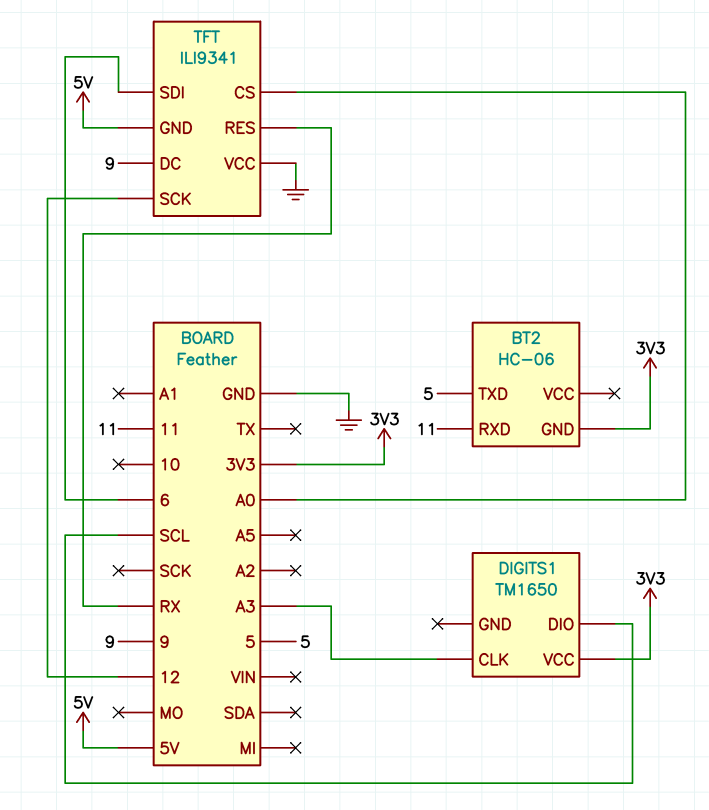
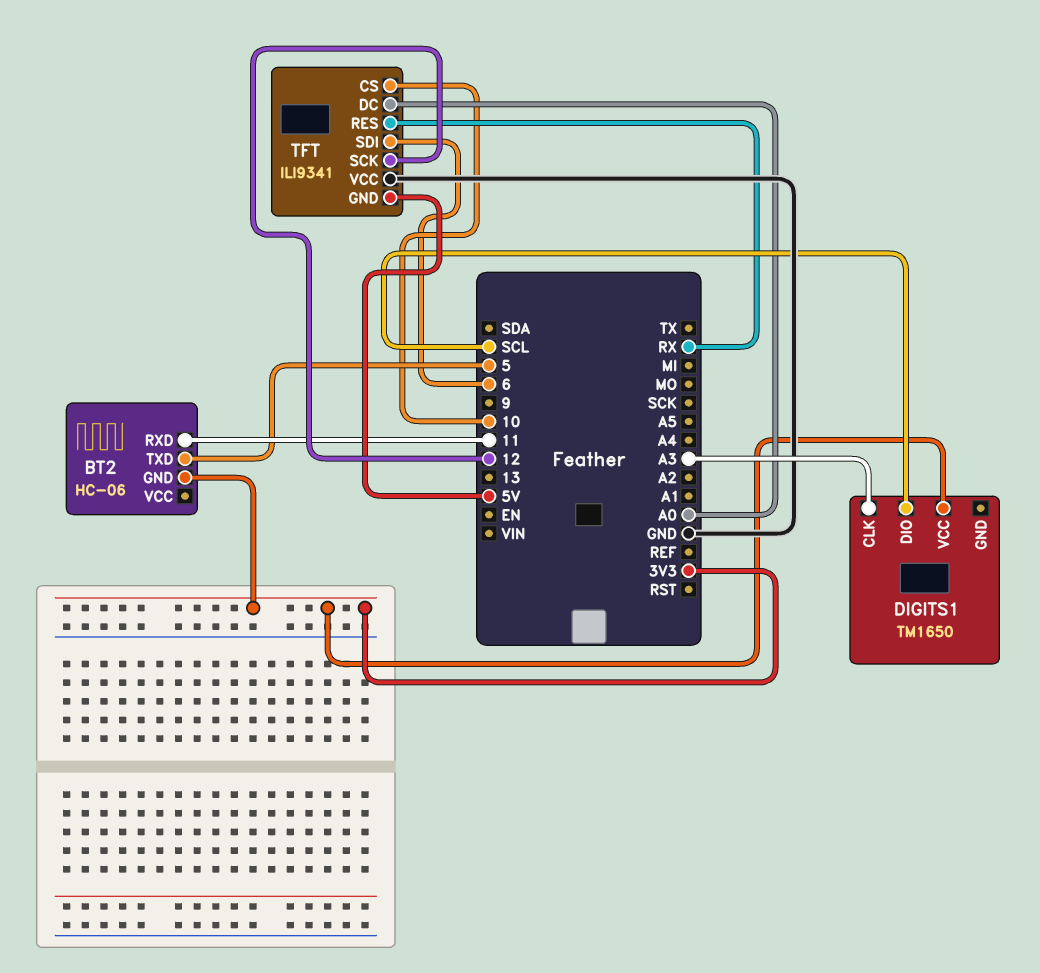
TFT pin CS: A0 -> 10
TFT pin DC: 9 -> A0

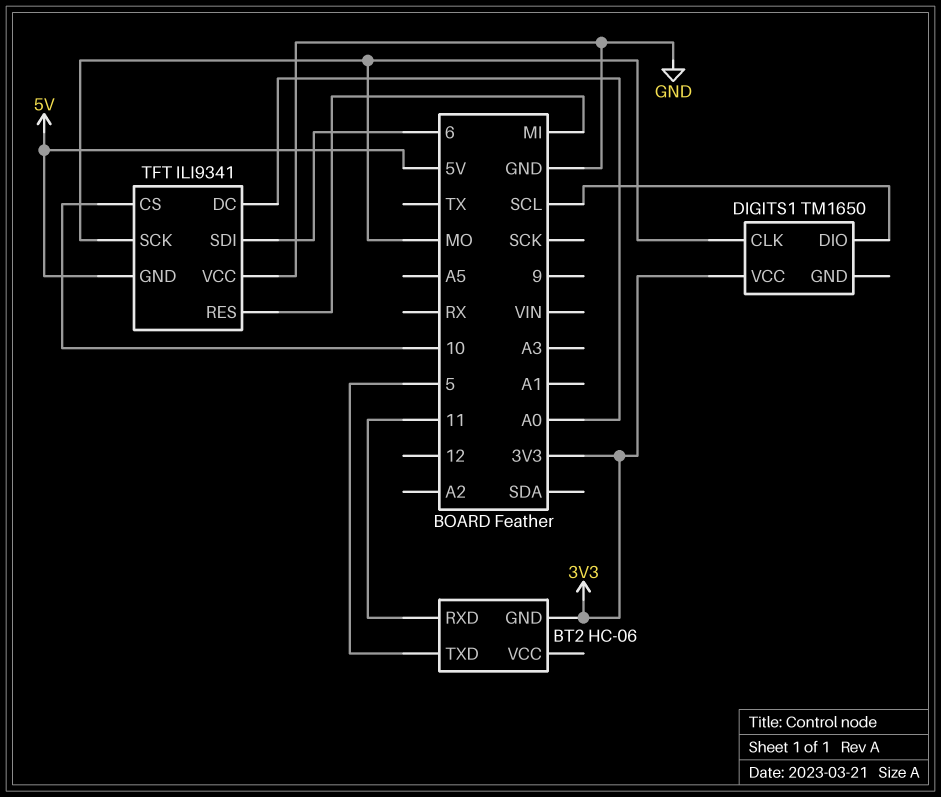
DIGITS1 pin CLK: A3 -> MO
TFT pin RES: RX -> MI
TFT pin SCK: 12 -> MO

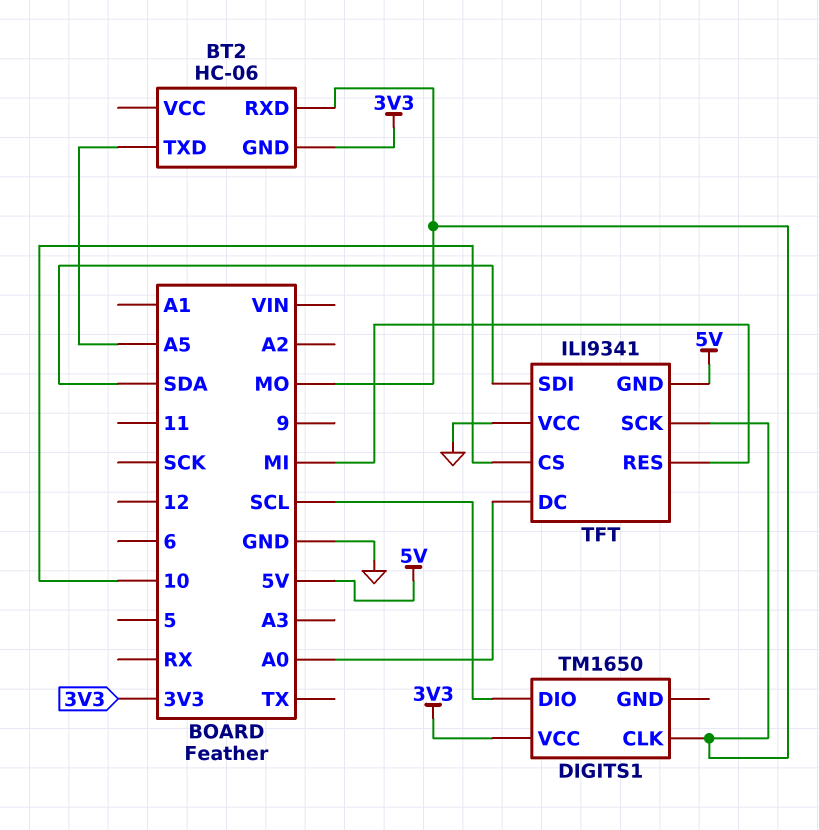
BT2 pin RXD: 11 -> MO
BT2 pin TXD: 5 -> A5
TFT pin SDI: 6 -> SDA

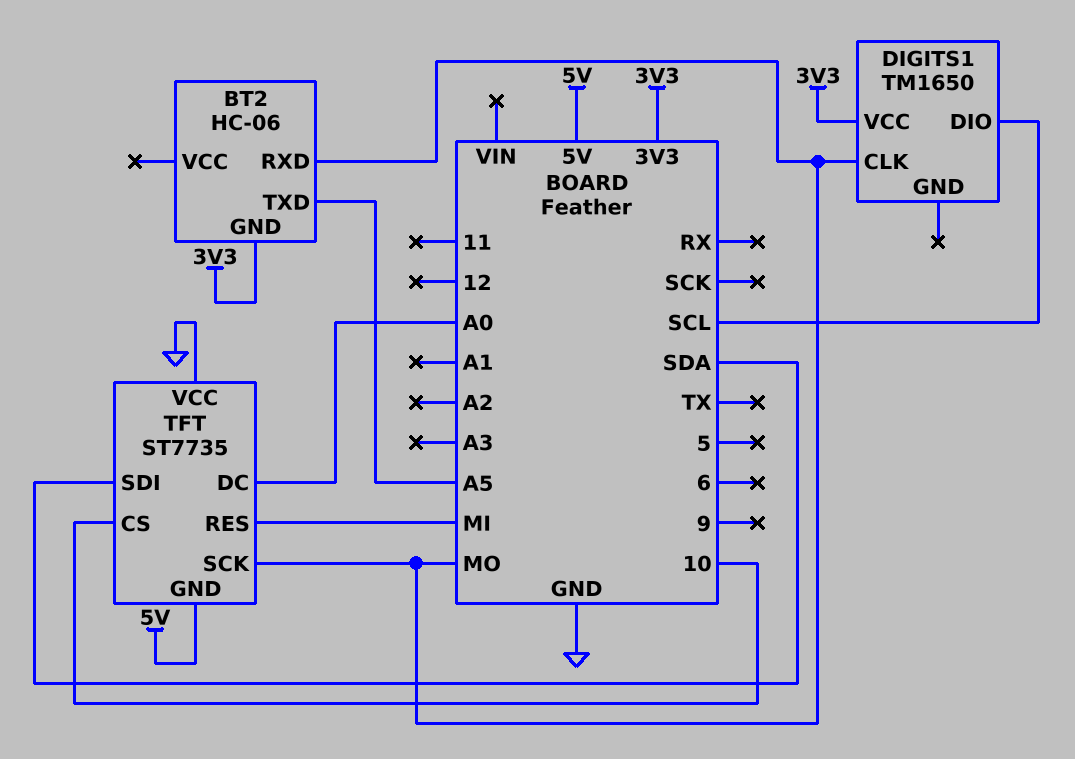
TFT: ILI9341 -> ST7735

